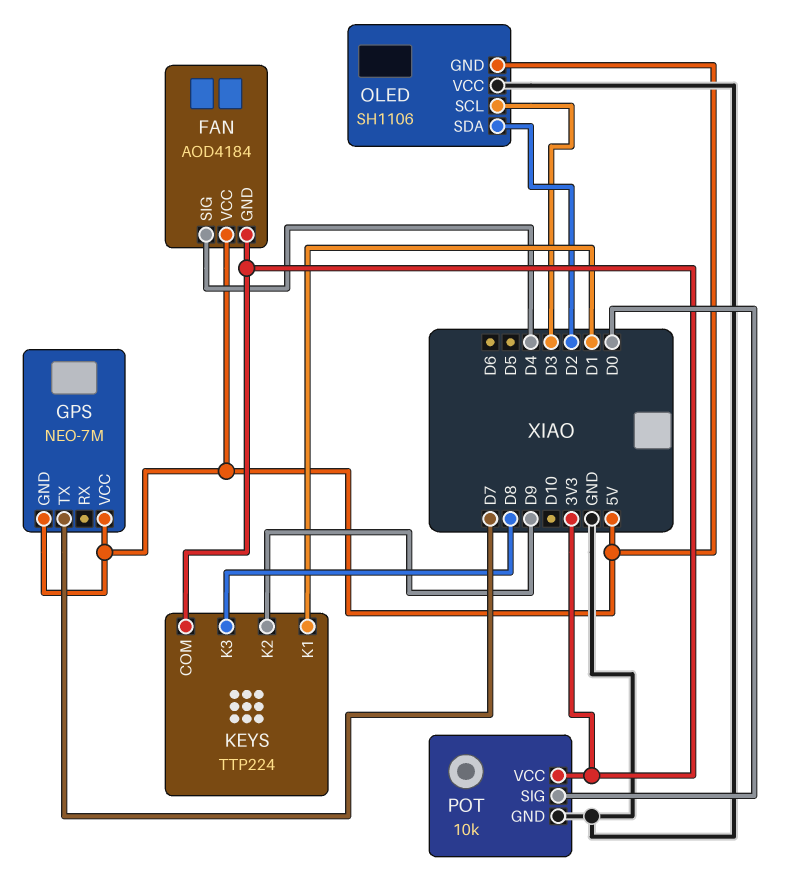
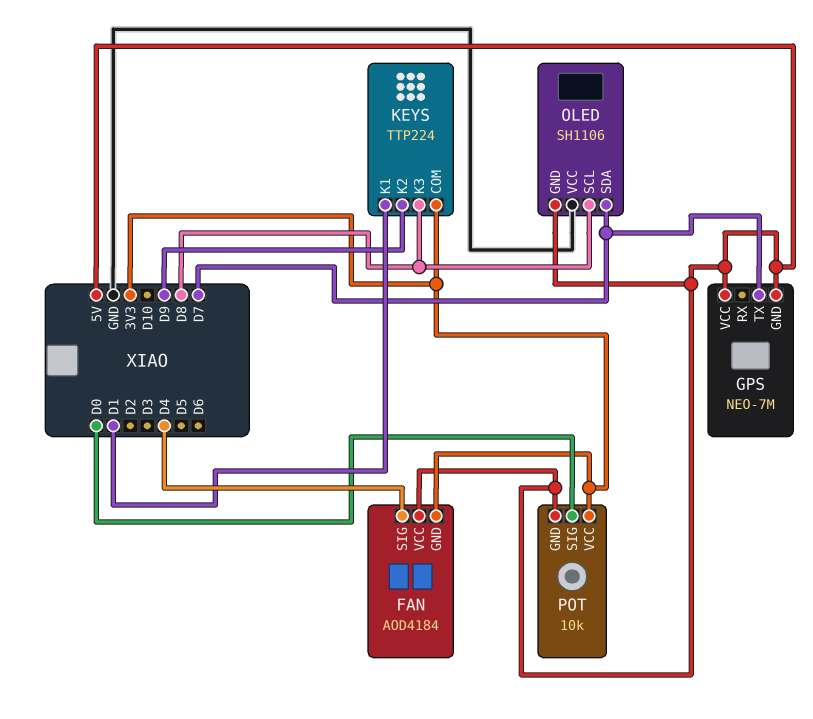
OLED pin SCL: D3 -> D8
OLED pin SDA: D2 -> D7
POT pin GND: GND -> 5V

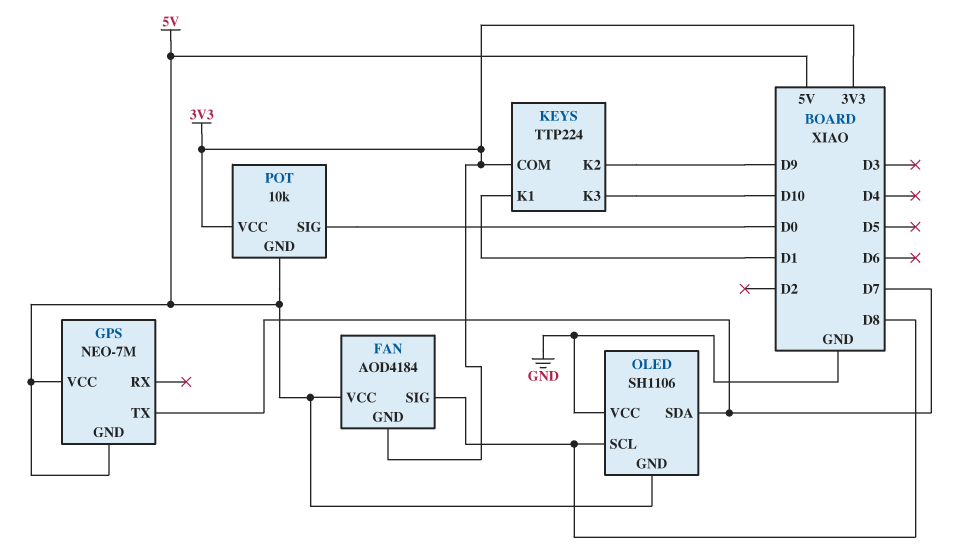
FAN pin SIG: D4 -> D8
KEYS pin K3: D8 -> D10

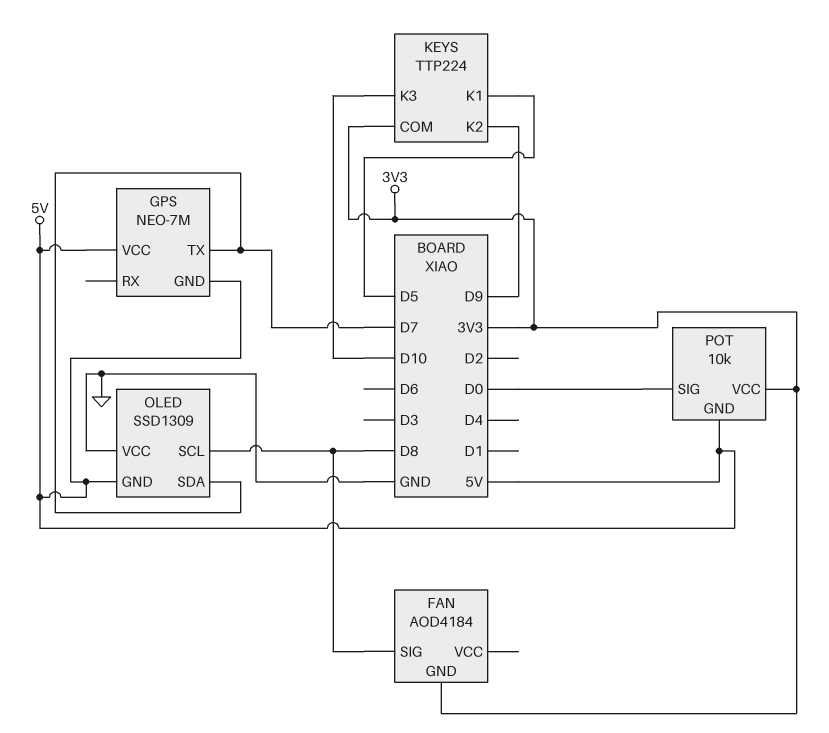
FAN pin VCC: 5V -> none
KEYS pin K1: D1 -> D5
OLED: SH1106 -> SSD1309

